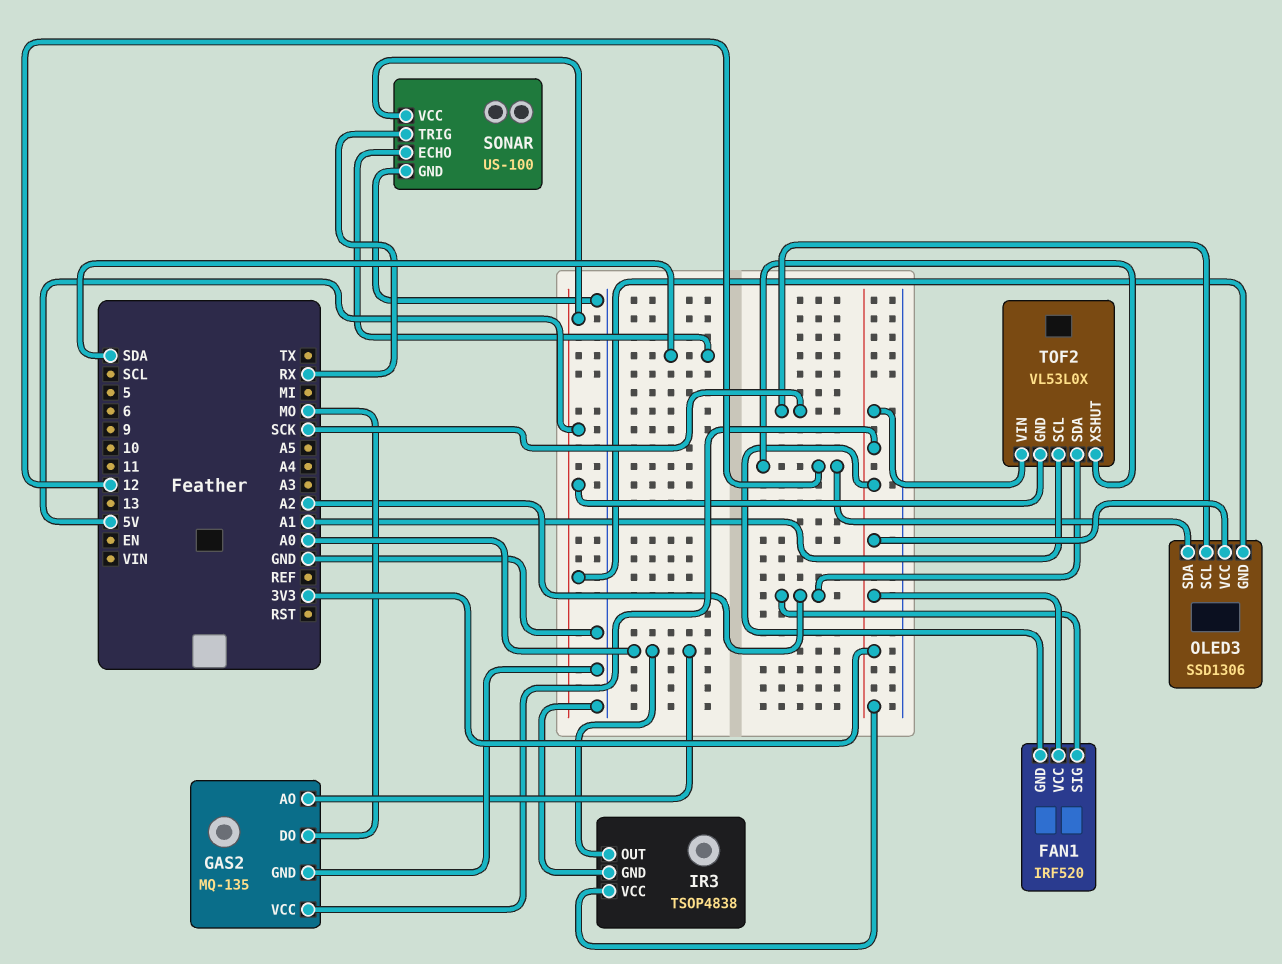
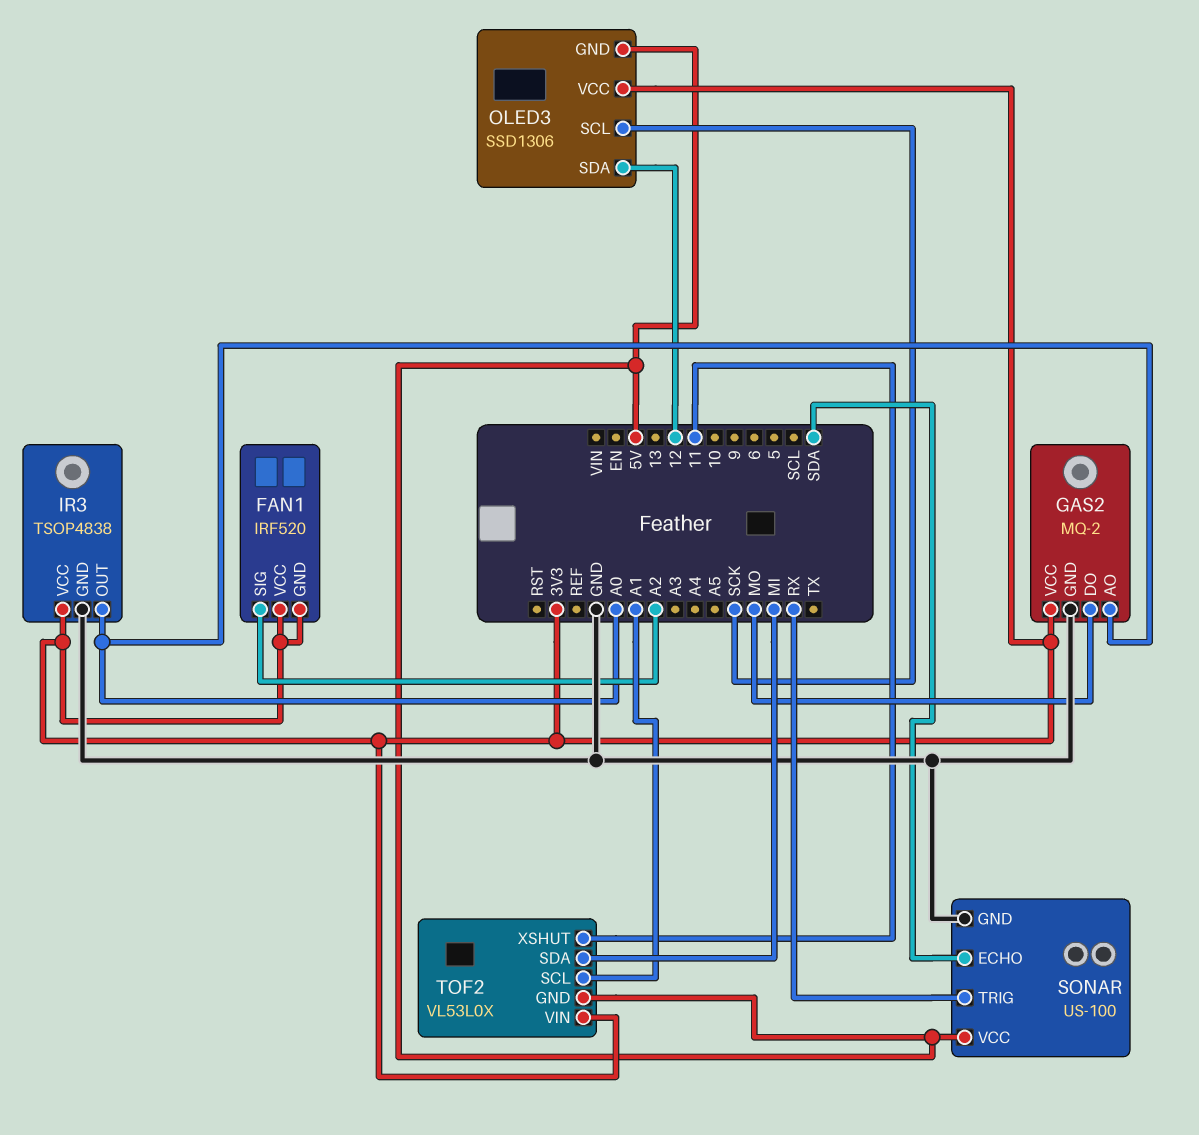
GAS2: MQ-135 -> MQ-2
TOF2 pin SDA: A2 -> MI
TOF2 pin XSHUT: 12 -> 11

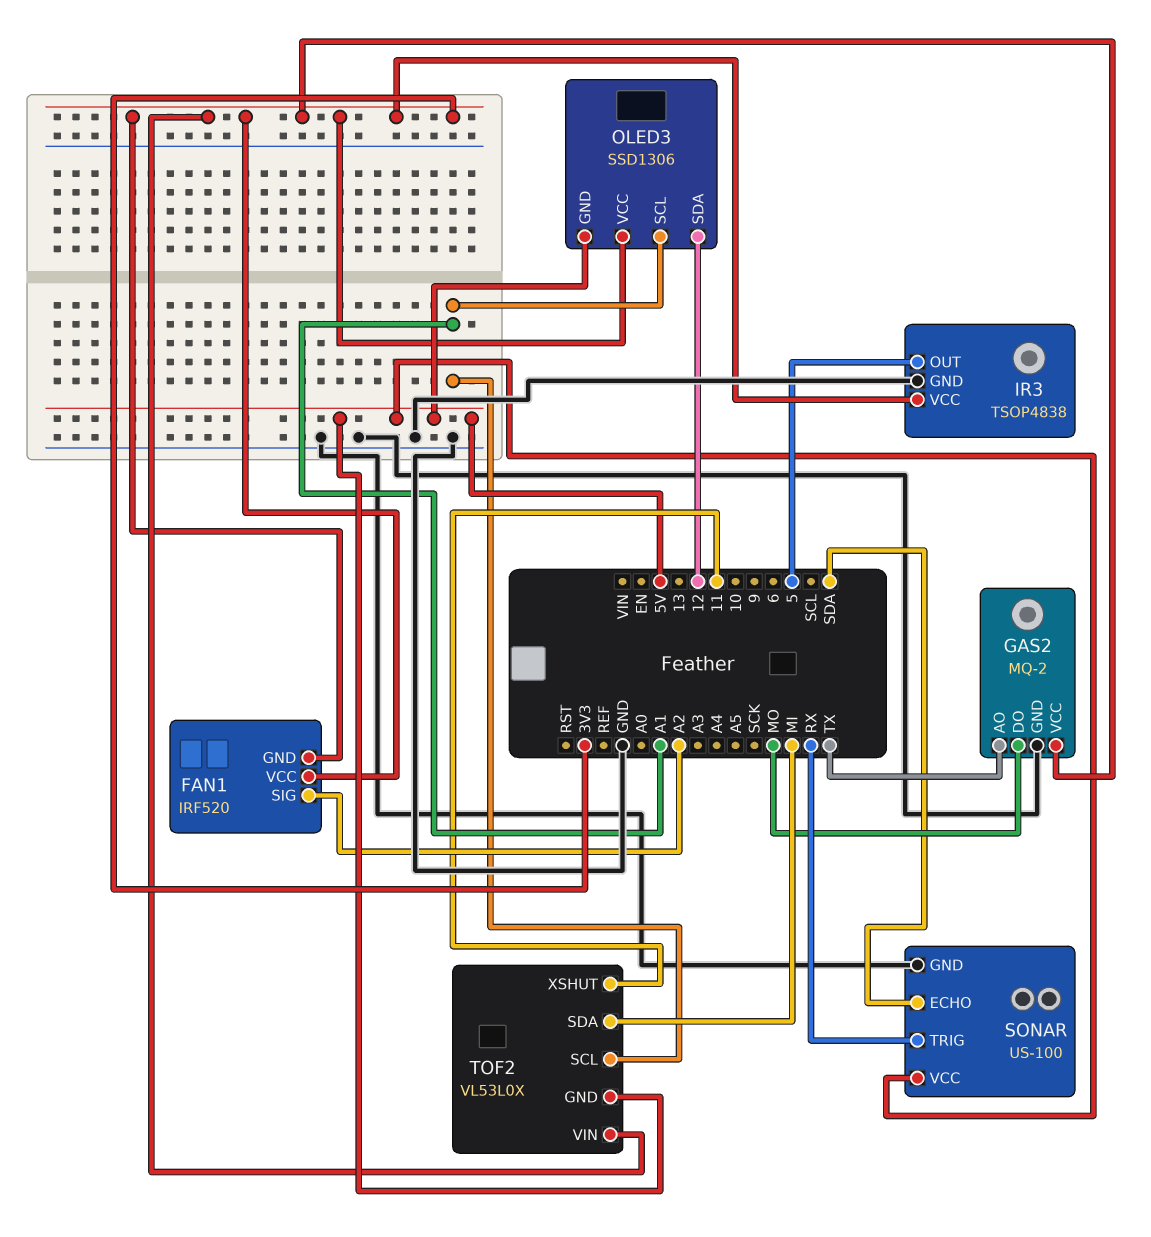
GAS2 pin AO: A0 -> TX
IR3 pin OUT: A0 -> 5
OLED3 pin SCL: SCK -> A1

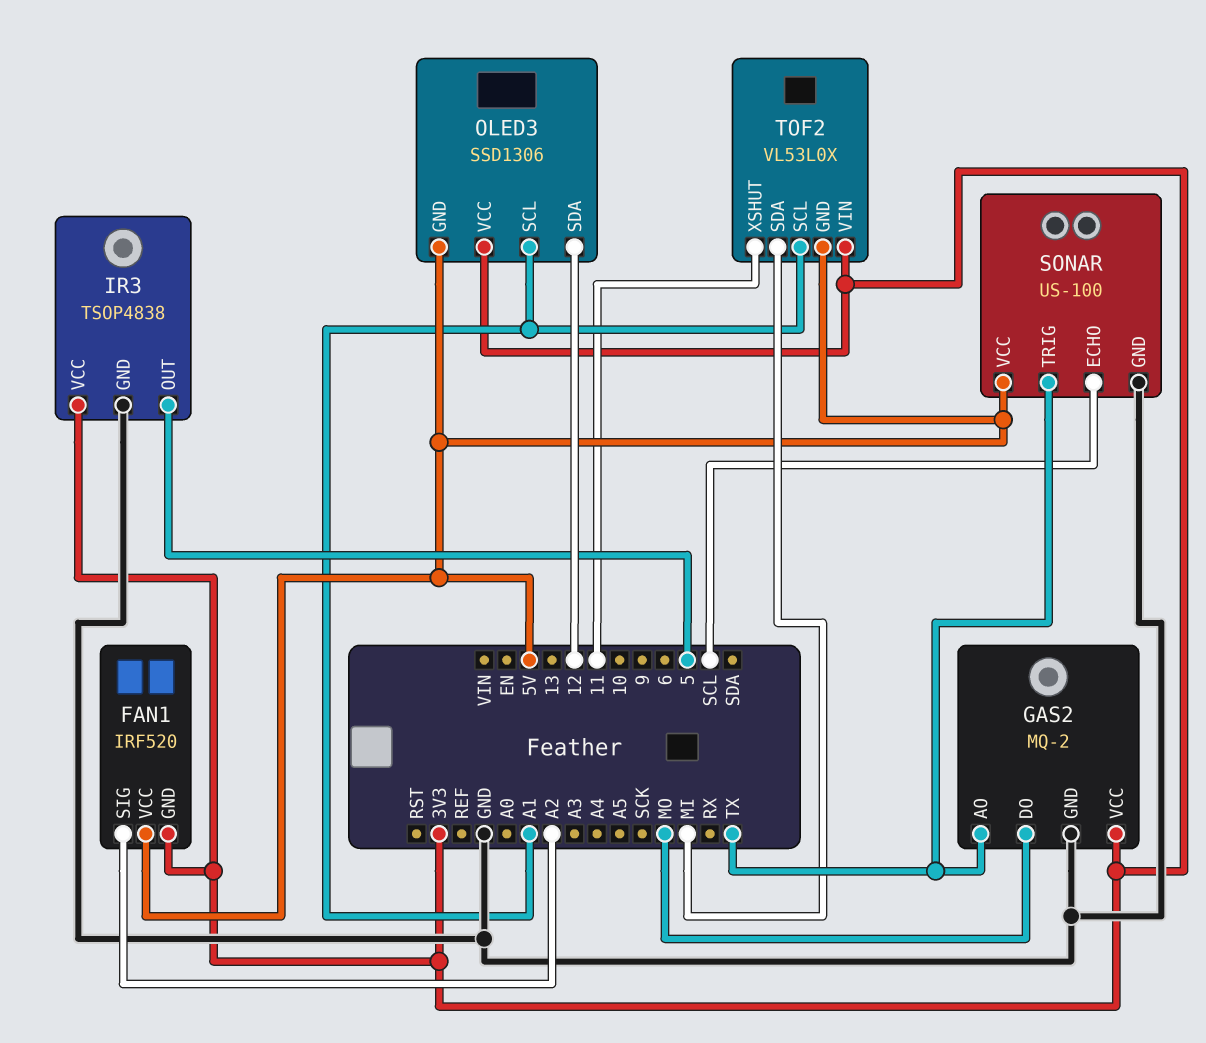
FAN1 pin VCC: 3V3 -> 5V
SONAR pin ECHO: SDA -> SCL
SONAR pin TRIG: RX -> TX

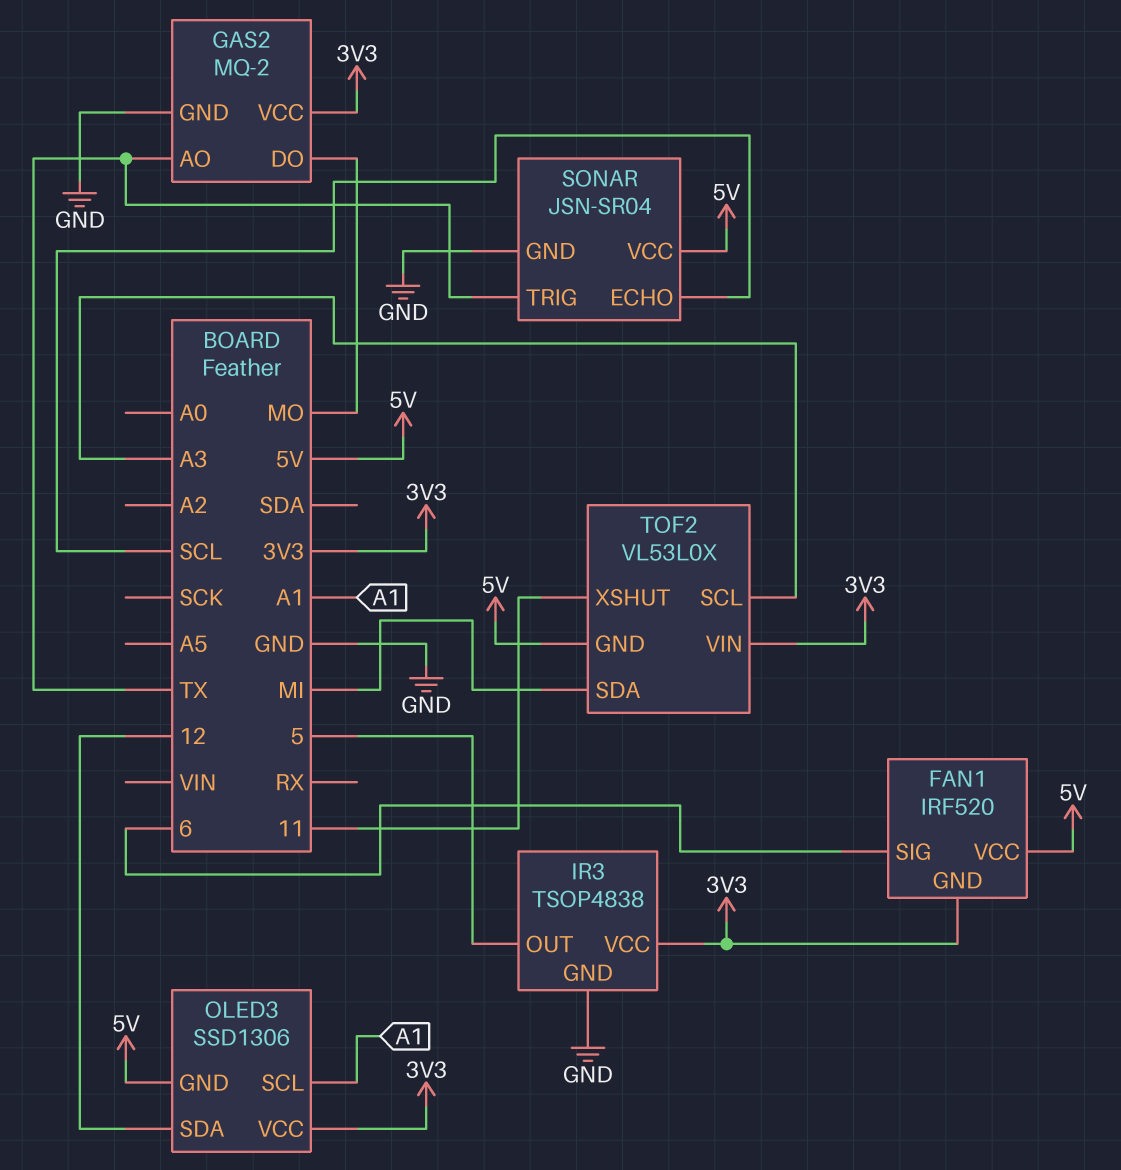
FAN1 pin SIG: A2 -> 6
SONAR: US-100 -> JSN-SR04
TOF2 pin SCL: A1 -> A3

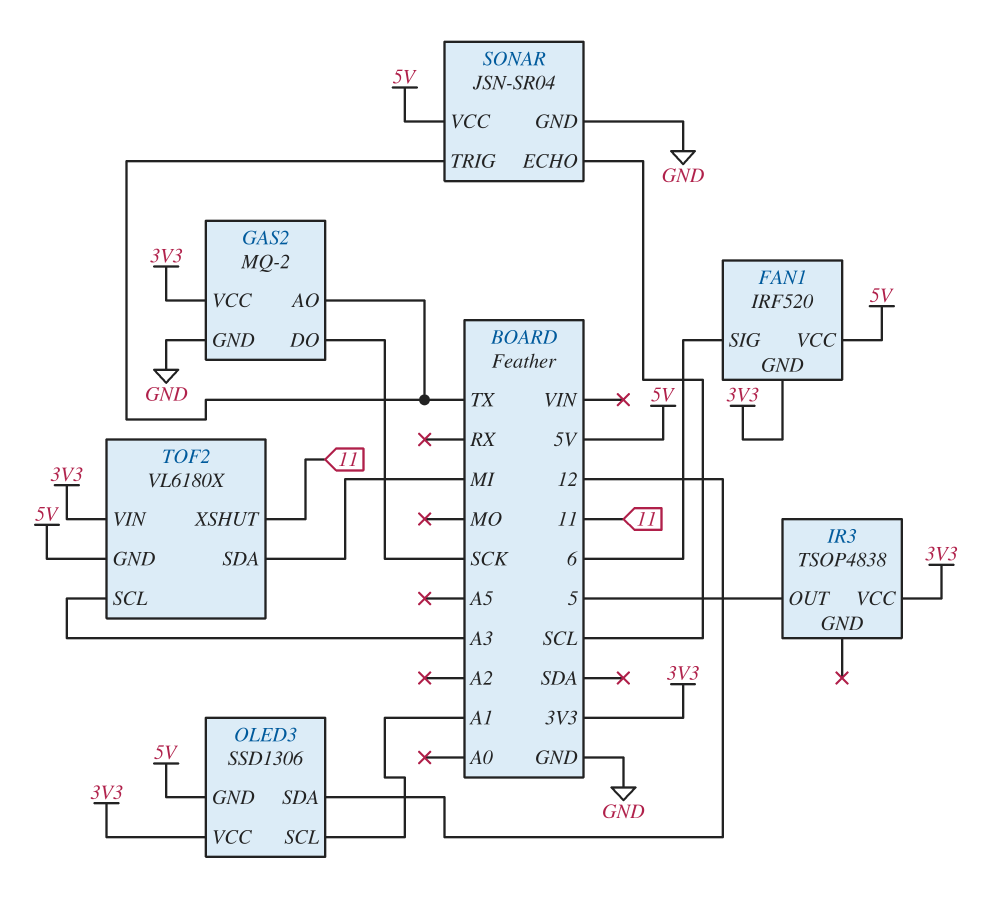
GAS2 pin DO: MO -> SCK
IR3 pin GND: GND -> none
TOF2: VL53L0X -> VL6180X

